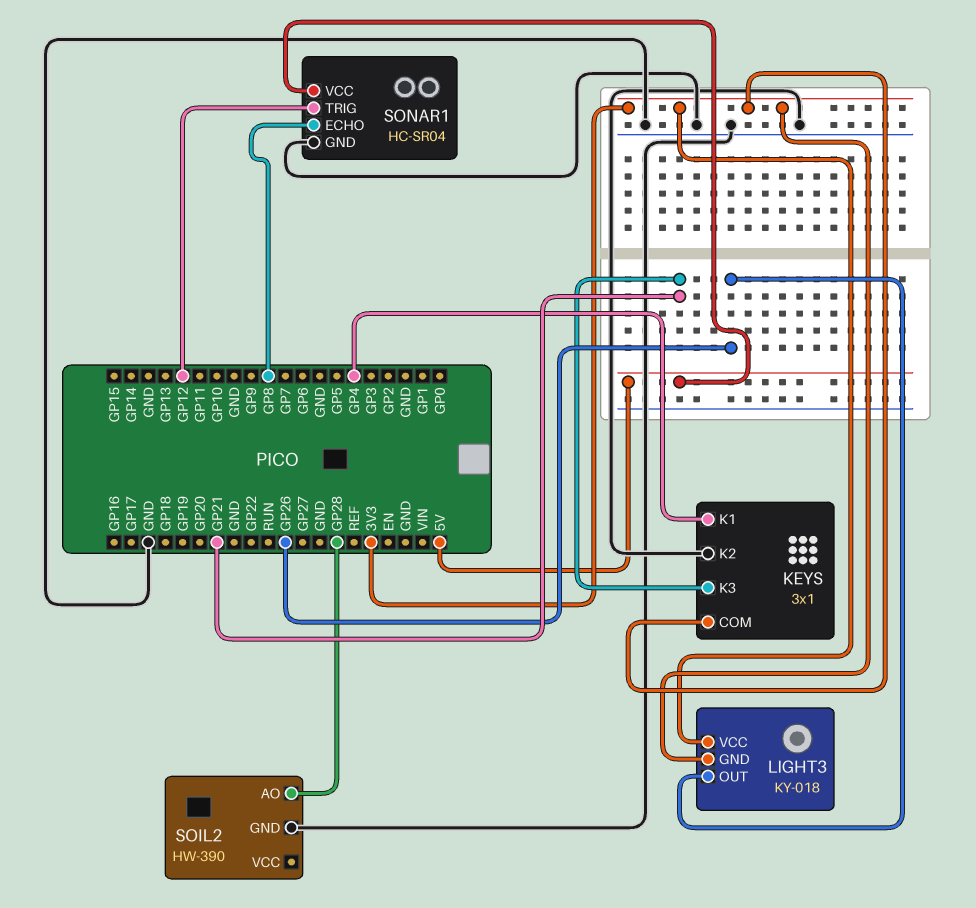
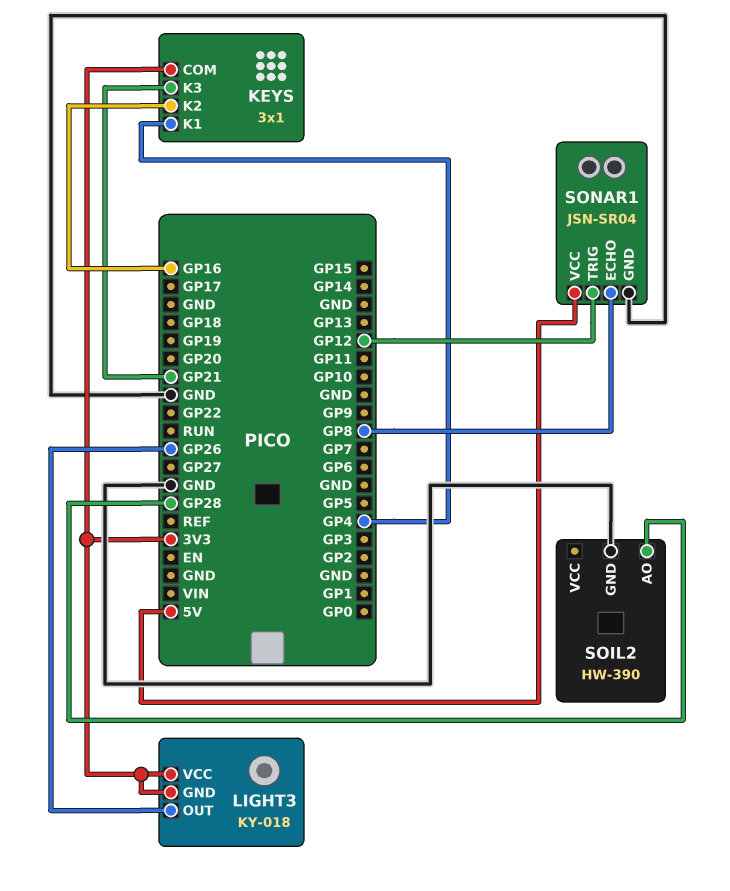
KEYS pin K2: GND -> GP16
SONAR1: HC-SR04 -> JSN-SR04

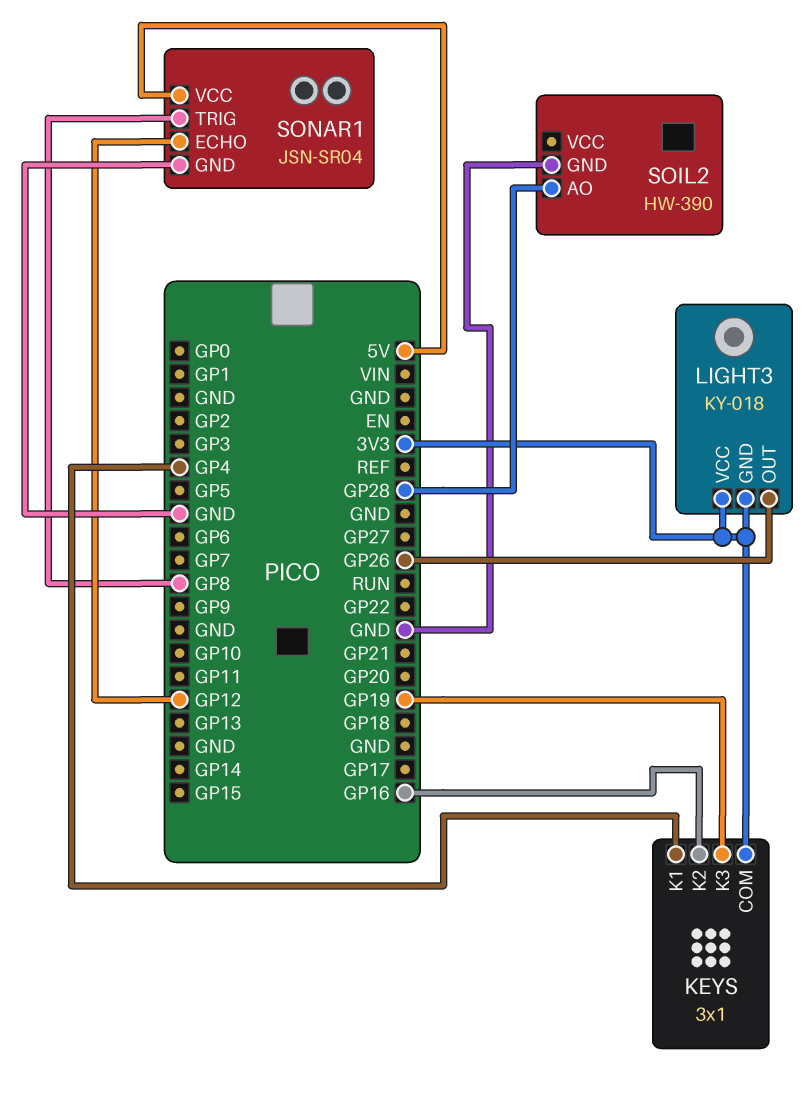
KEYS pin K3: GP21 -> GP19
SONAR1 pin ECHO: GP8 -> GP12
SONAR1 pin TRIG: GP12 -> GP8

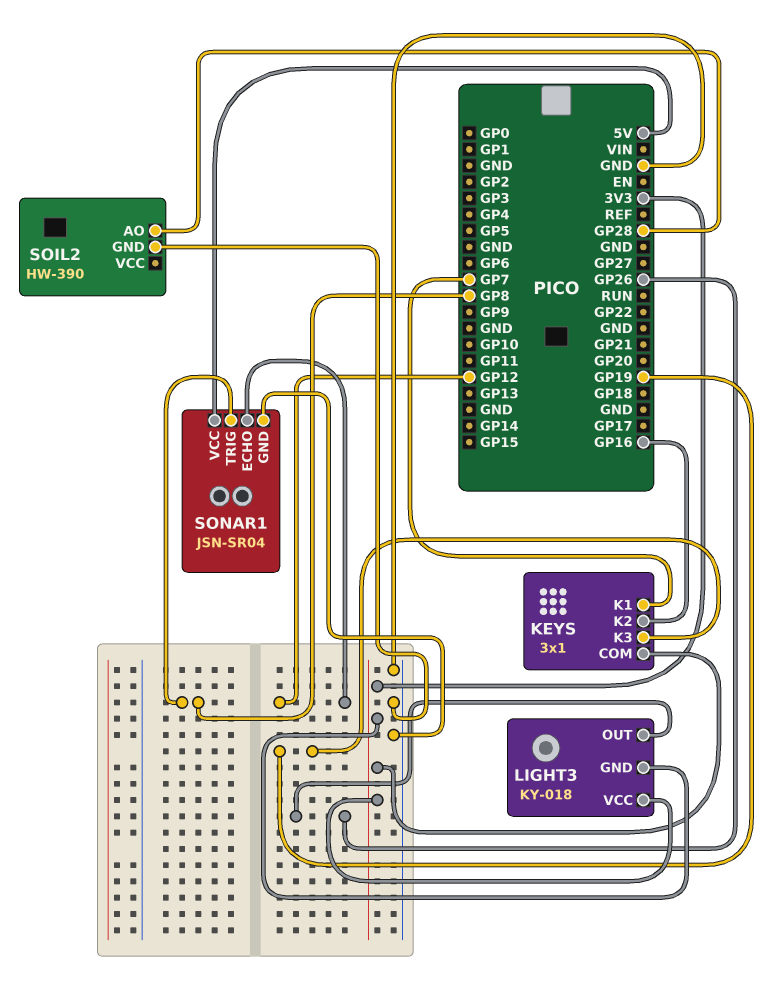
KEYS pin K1: GP4 -> GP7

